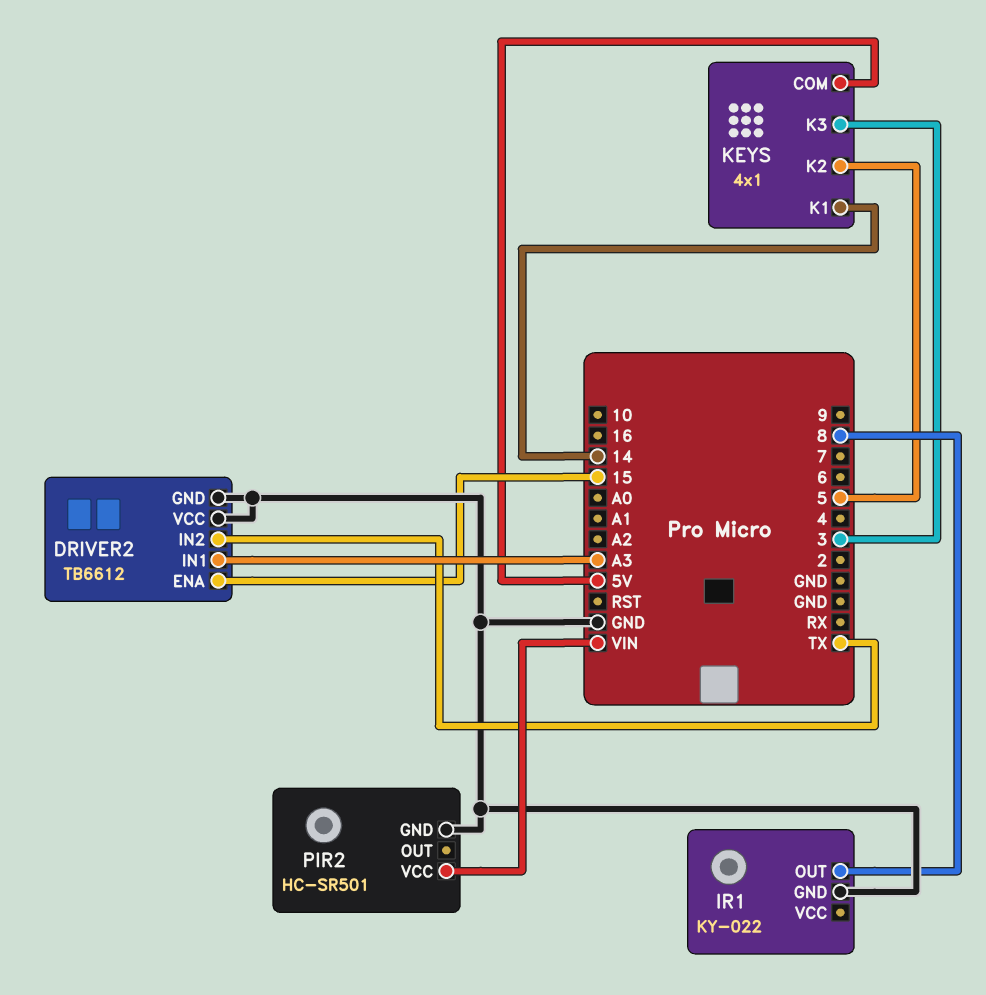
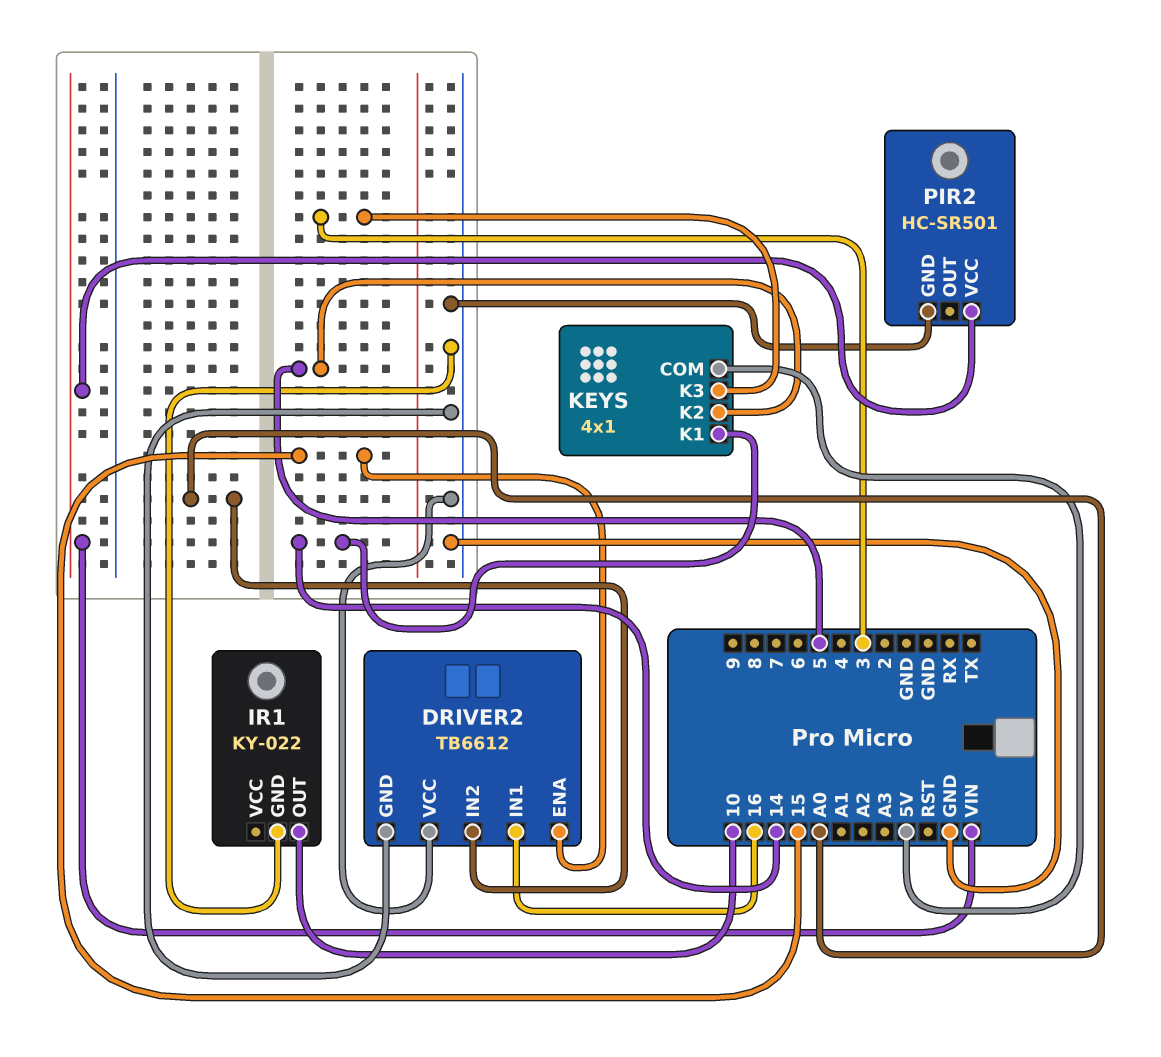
DRIVER2 pin IN1: A3 -> 16
DRIVER2 pin IN2: TX -> A0
IR1 pin OUT: 8 -> 10

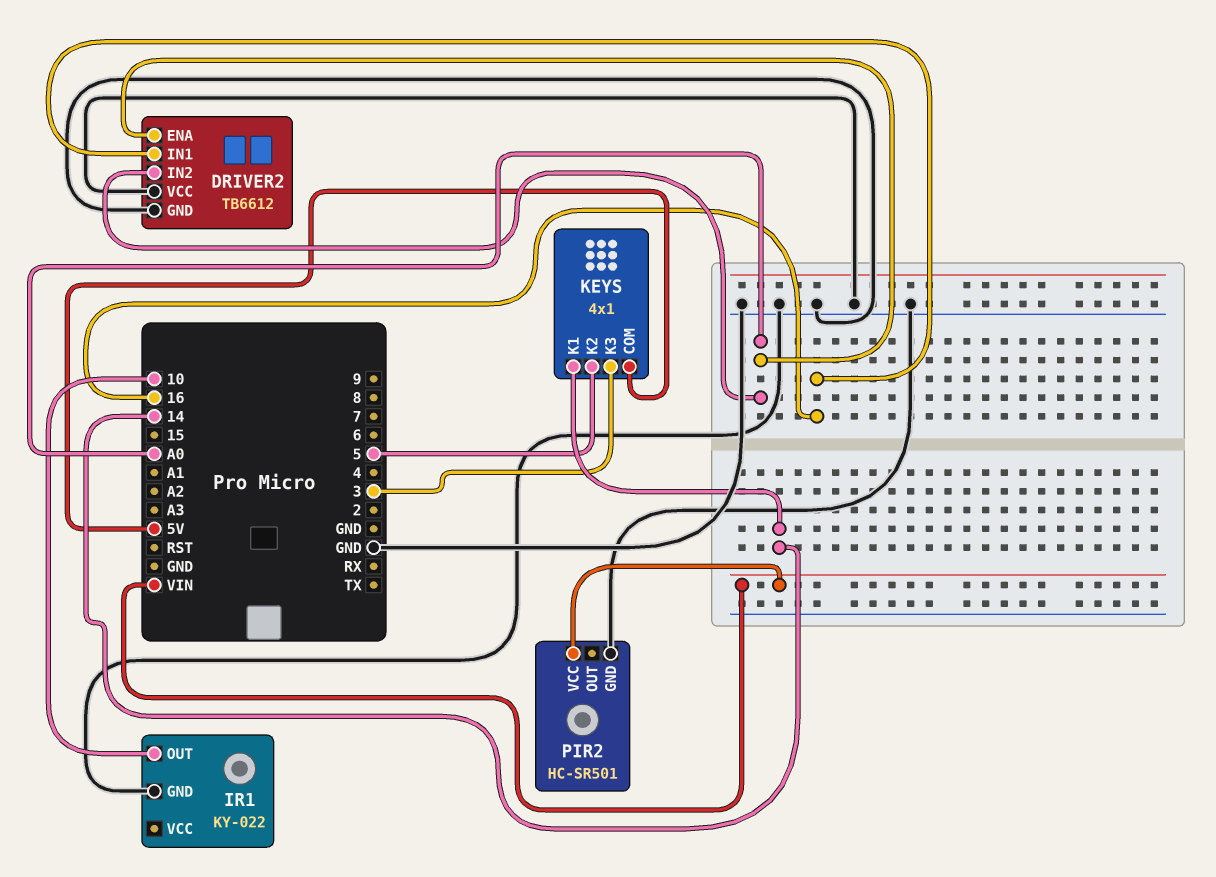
DRIVER2 pin ENA: 15 -> A0

